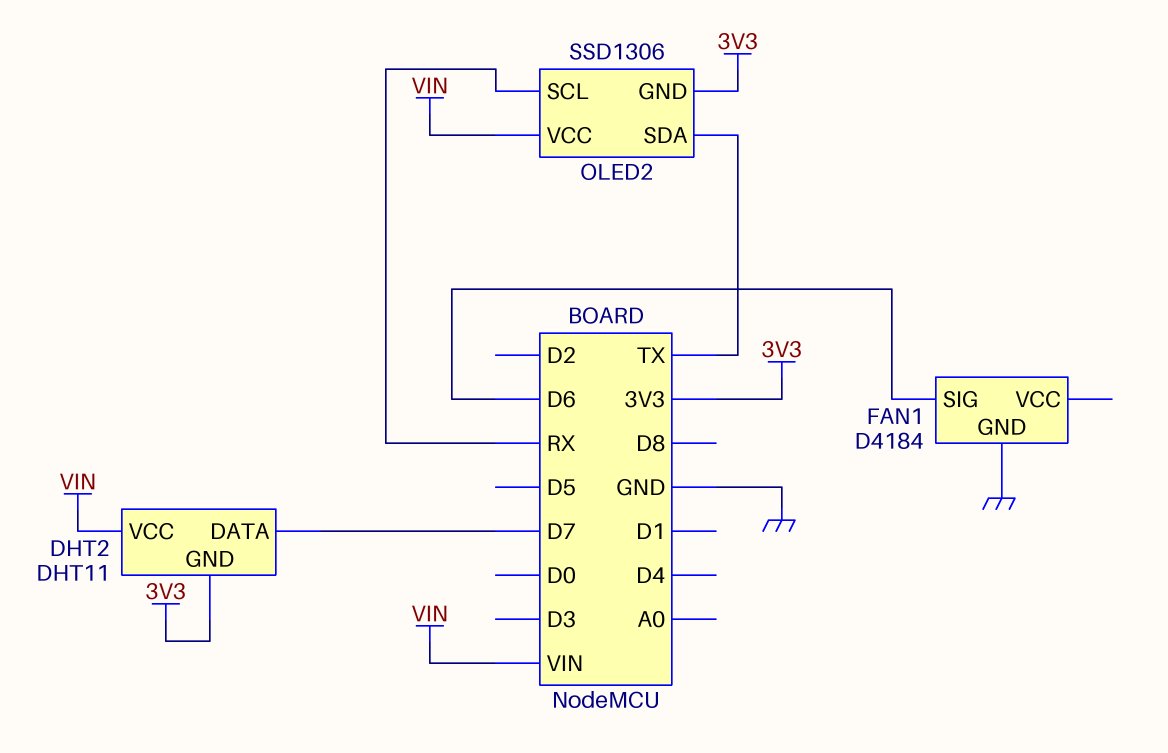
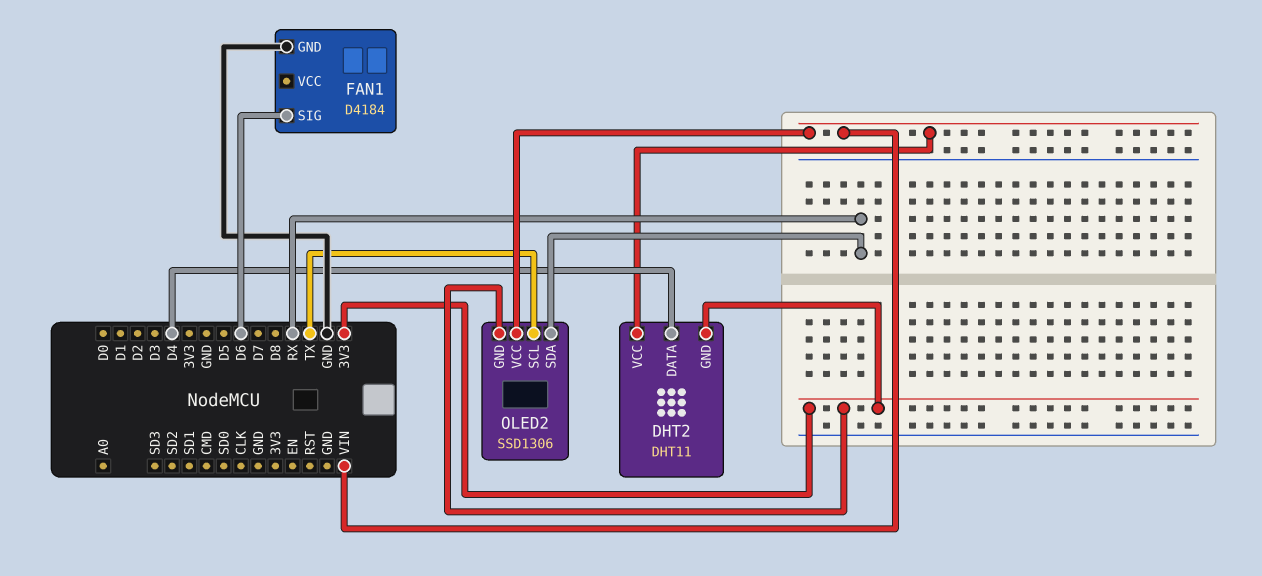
DHT2 pin DATA: D7 -> D4
OLED2 pin SCL: RX -> TX
OLED2 pin SDA: TX -> RX

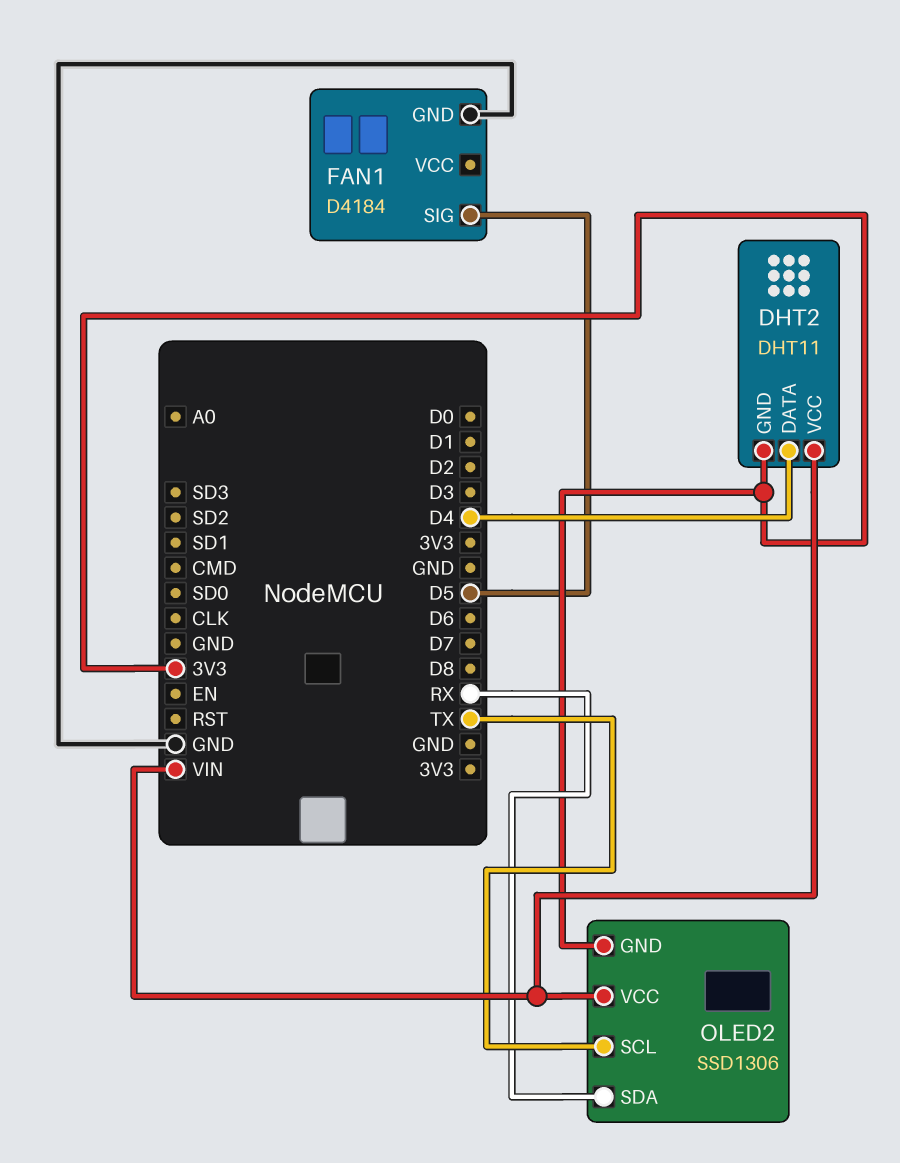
FAN1 pin SIG: D6 -> D5

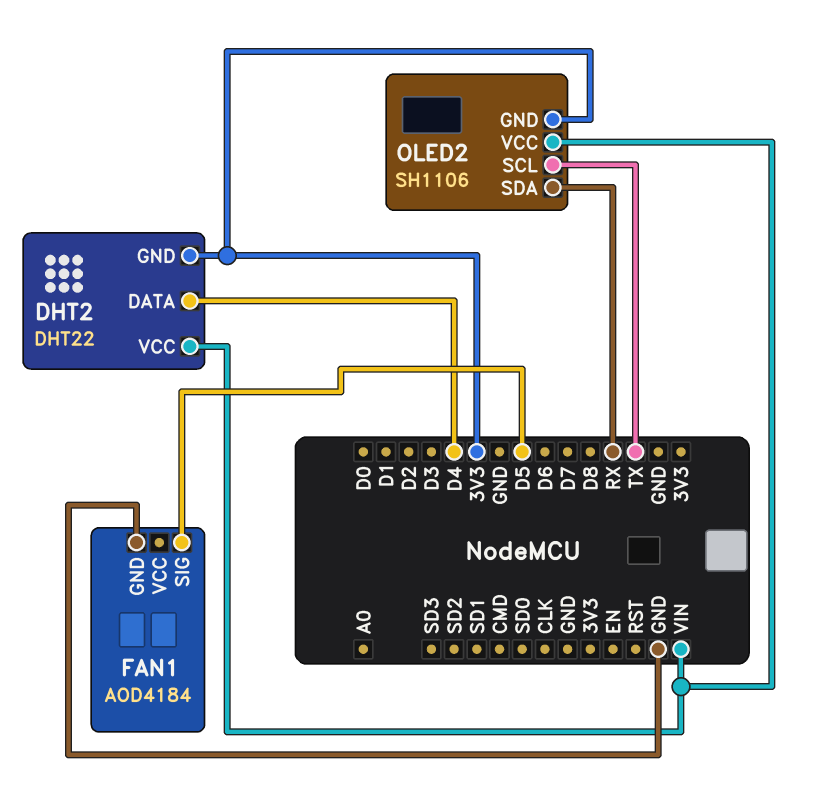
DHT2: DHT11 -> DHT22
FAN1: D4184 -> AOD4184
OLED2: SSD1306 -> SH1106

